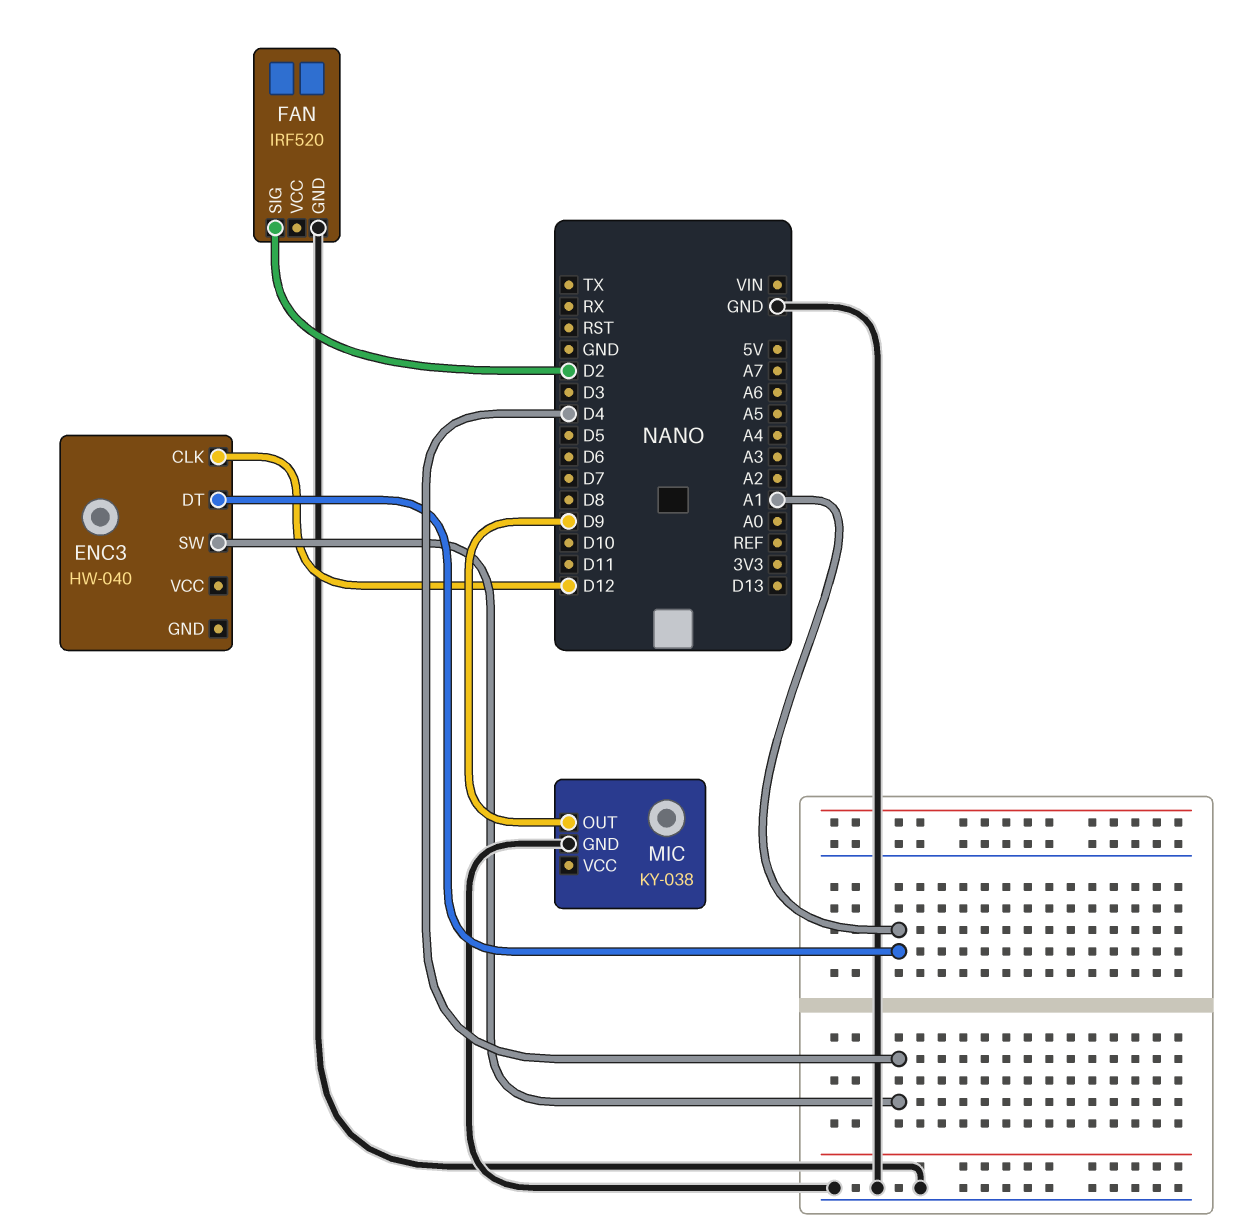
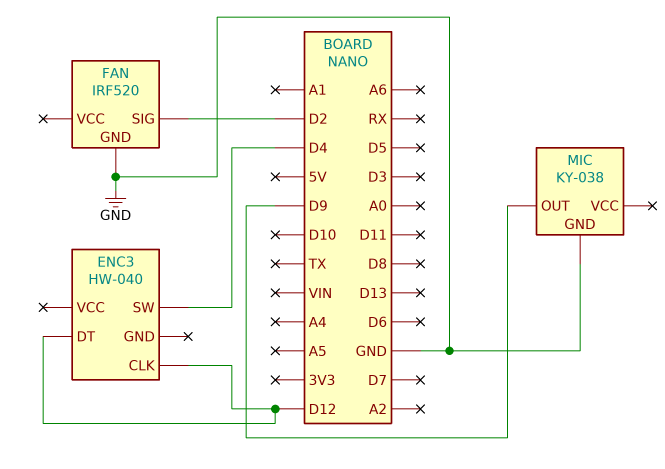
ENC3 pin DT: A1 -> D12

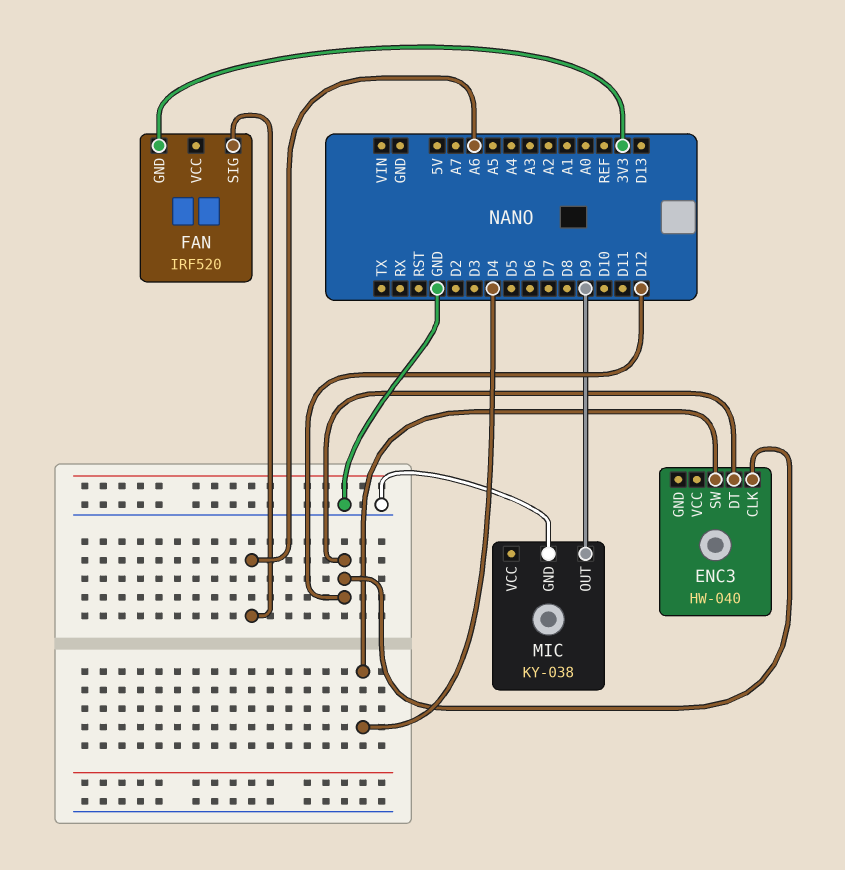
FAN pin GND: GND -> 3V3
FAN pin SIG: D2 -> A6

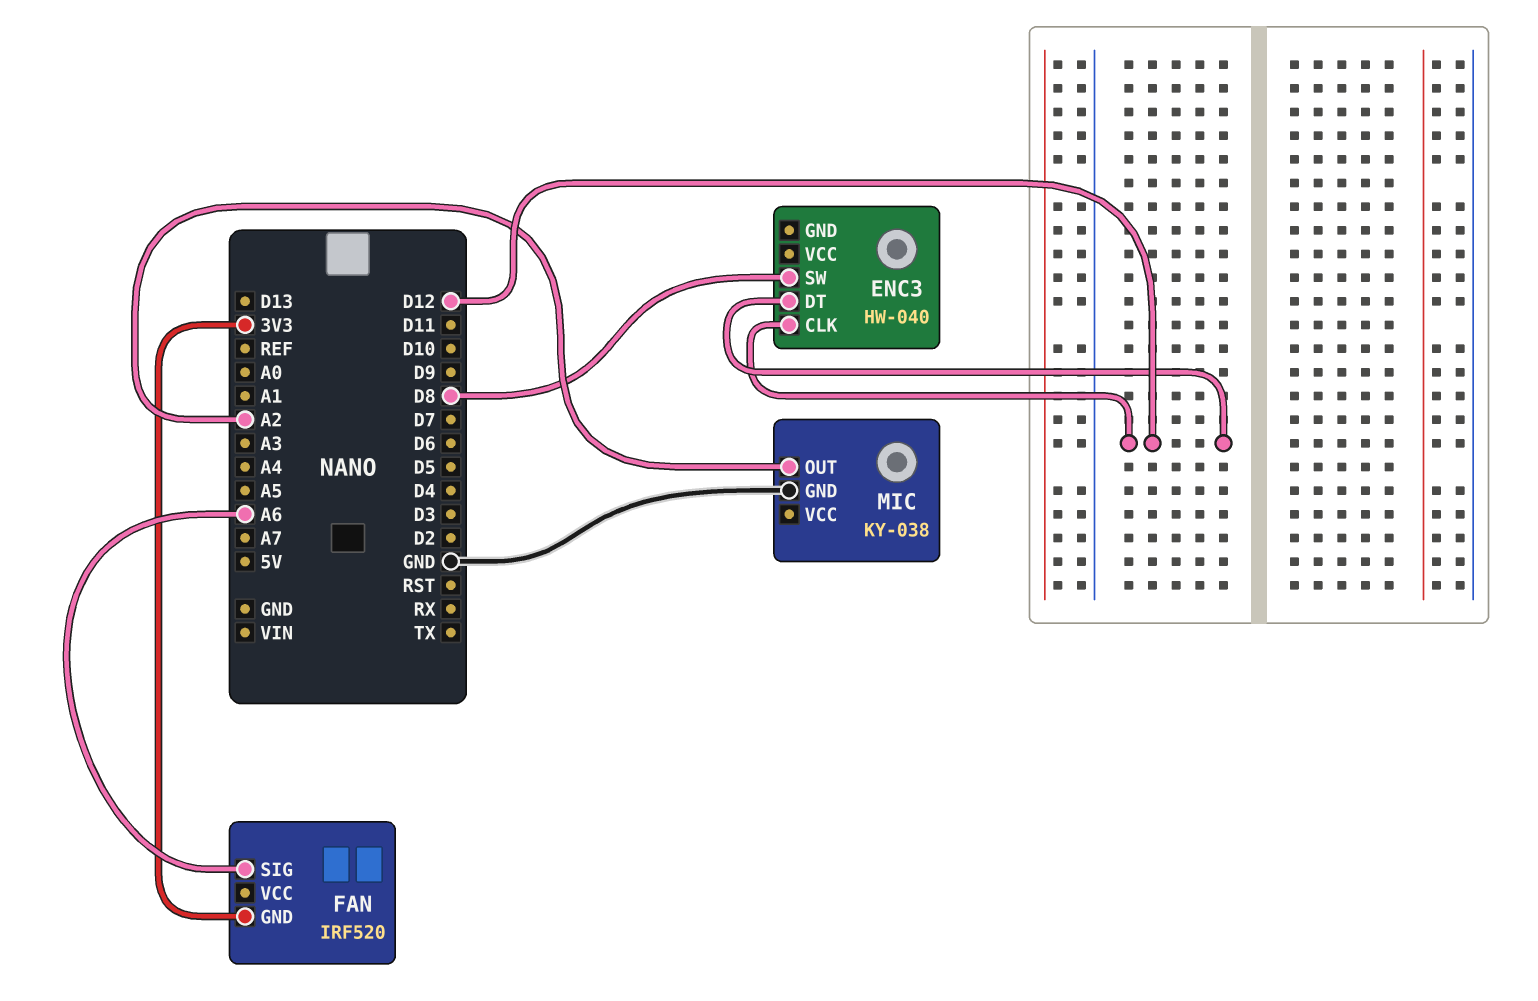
ENC3 pin SW: D4 -> D8
MIC pin OUT: D9 -> A2

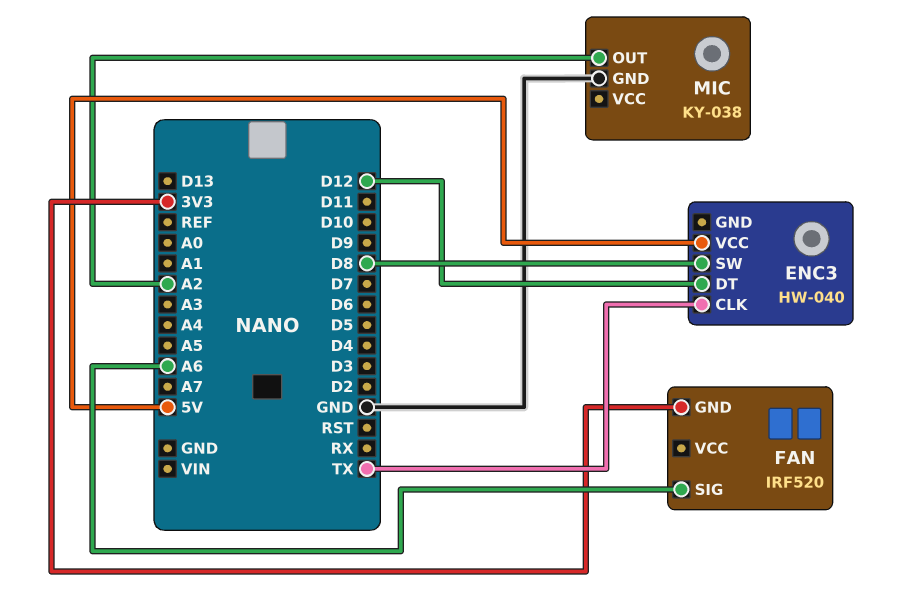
ENC3 pin CLK: D12 -> TX
ENC3 pin VCC: none -> 5V

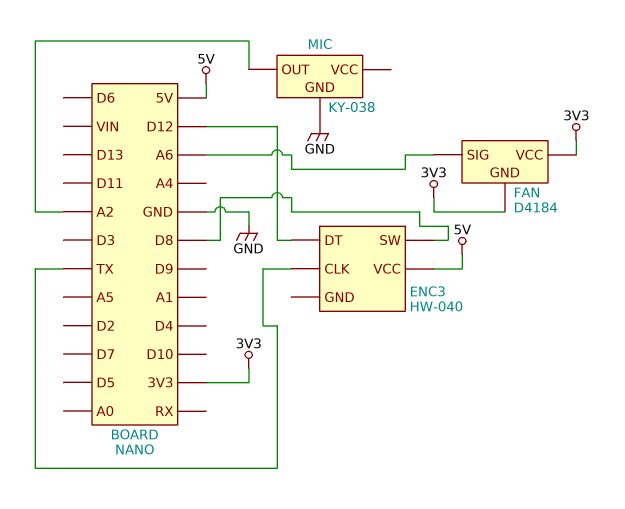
FAN: IRF520 -> D4184
FAN pin VCC: none -> 3V3

